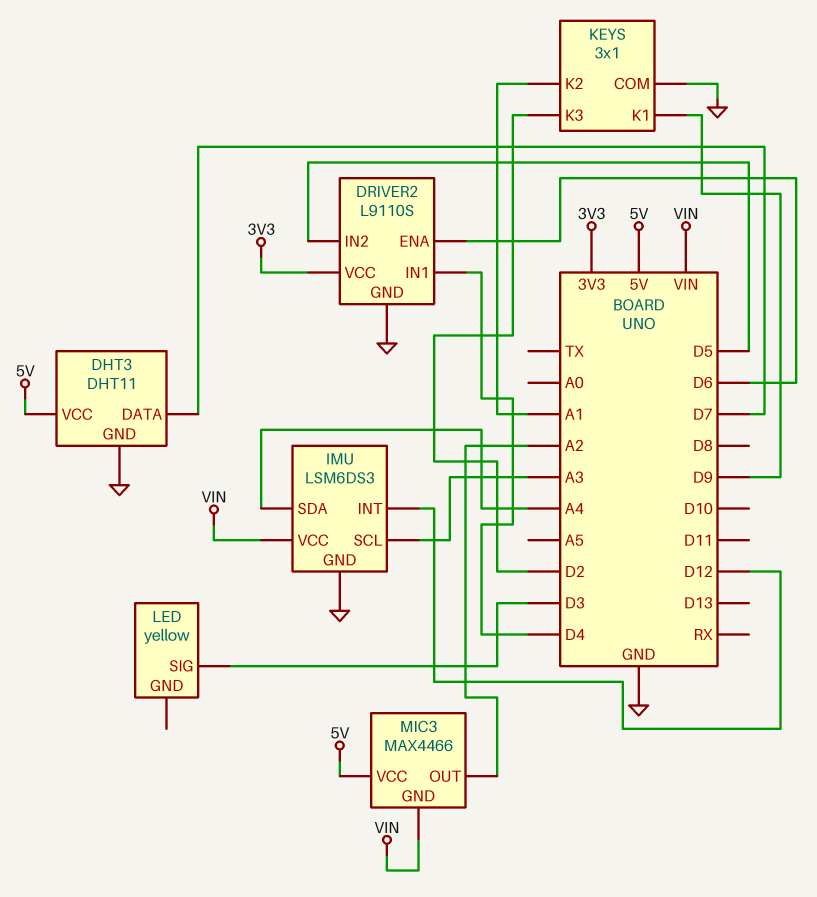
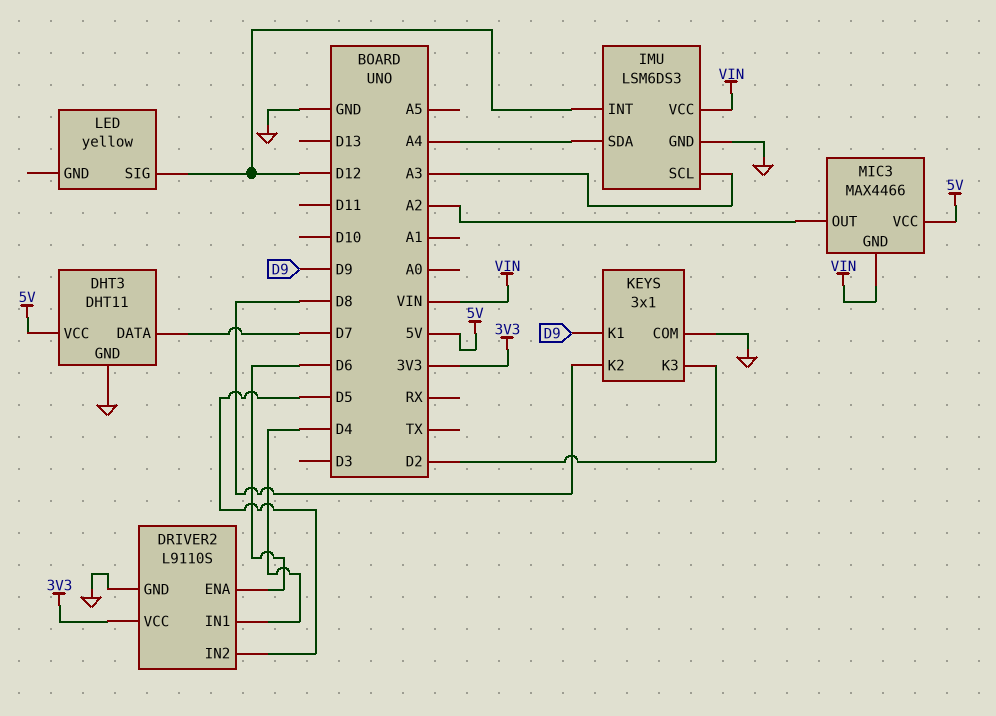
KEYS pin K2: A1 -> D8
LED pin SIG: D3 -> D12

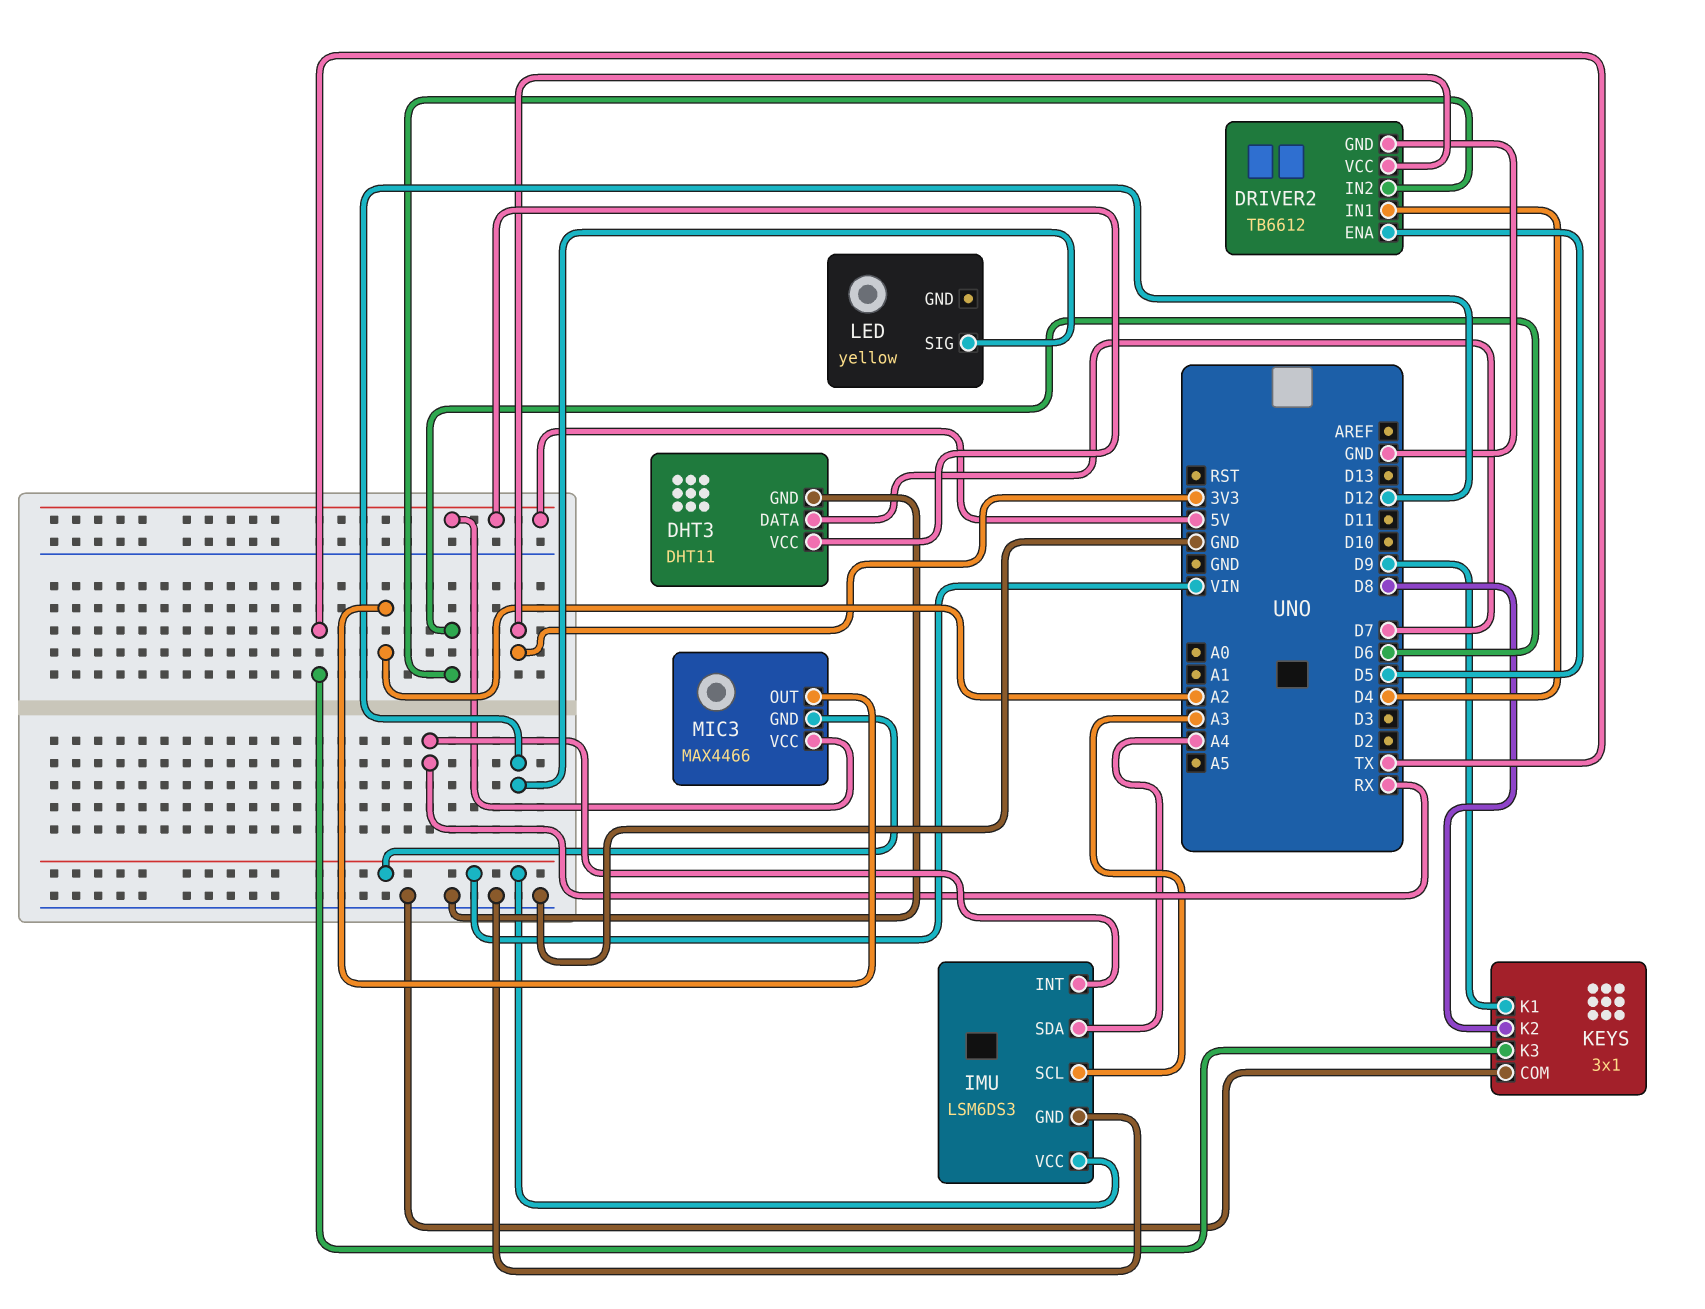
DRIVER2: L9110S -> TB6612
DRIVER2 pin ENA: D6 -> D5
DRIVER2 pin IN2: D5 -> D6
IMU pin INT: D12 -> RX
KEYS pin K3: D2 -> TX

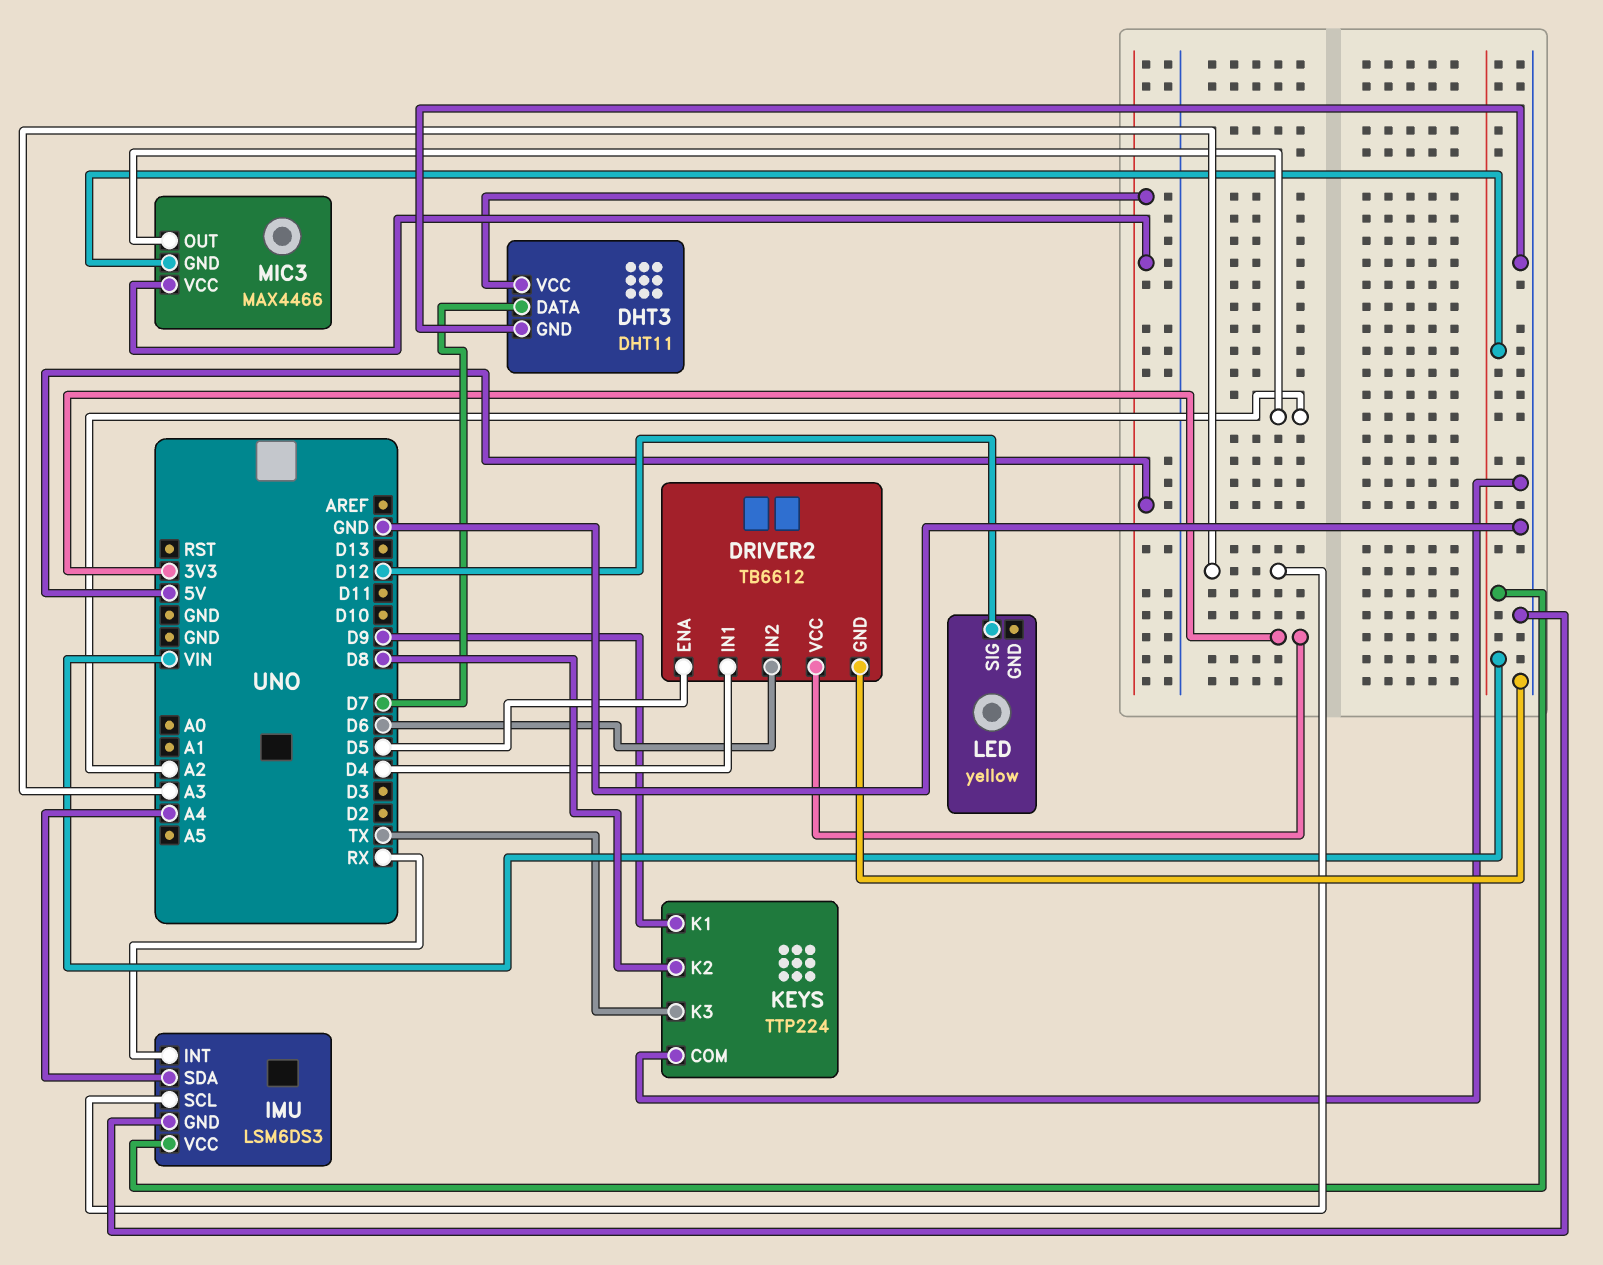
KEYS: 3x1 -> TTP224

